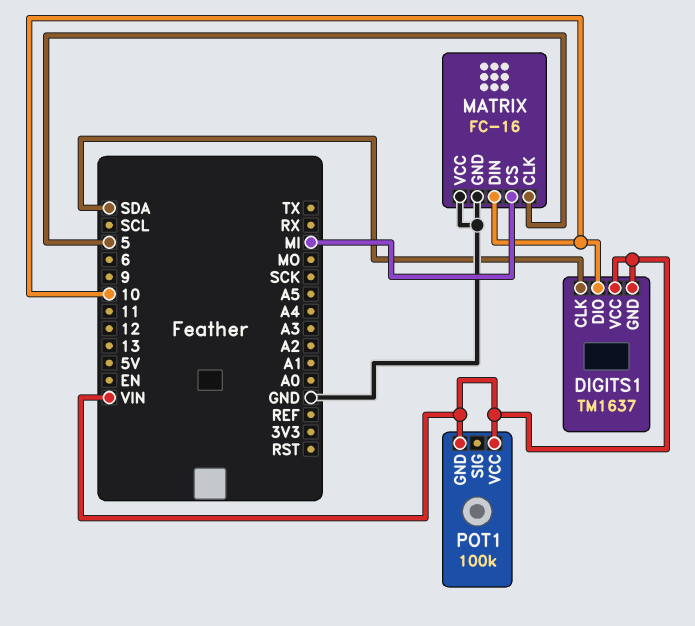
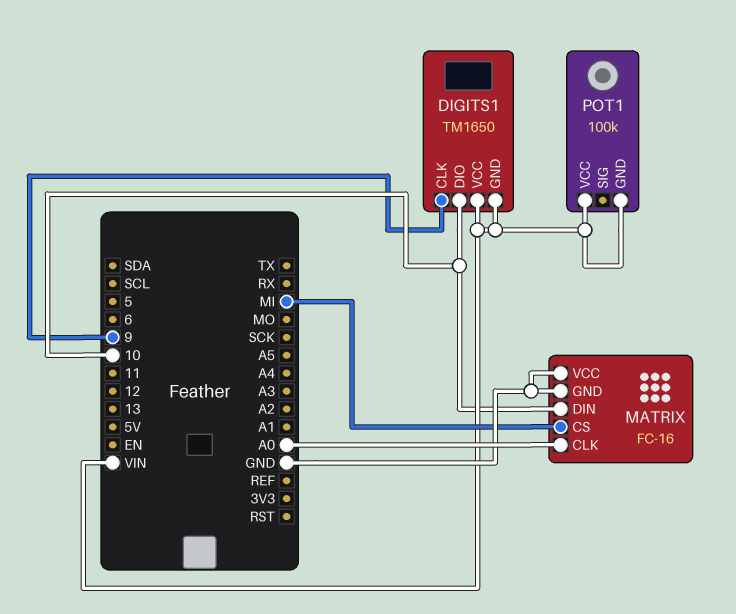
DIGITS1: TM1637 -> TM1650
DIGITS1 pin CLK: SDA -> 9
MATRIX pin CLK: 5 -> A0

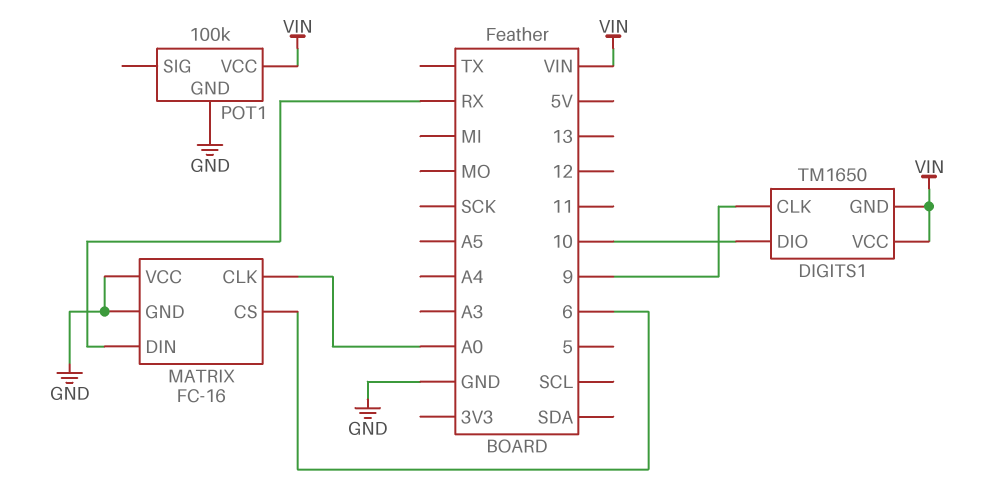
MATRIX pin CS: MI -> 6
MATRIX pin DIN: 10 -> RX
POT1 pin GND: VIN -> GND

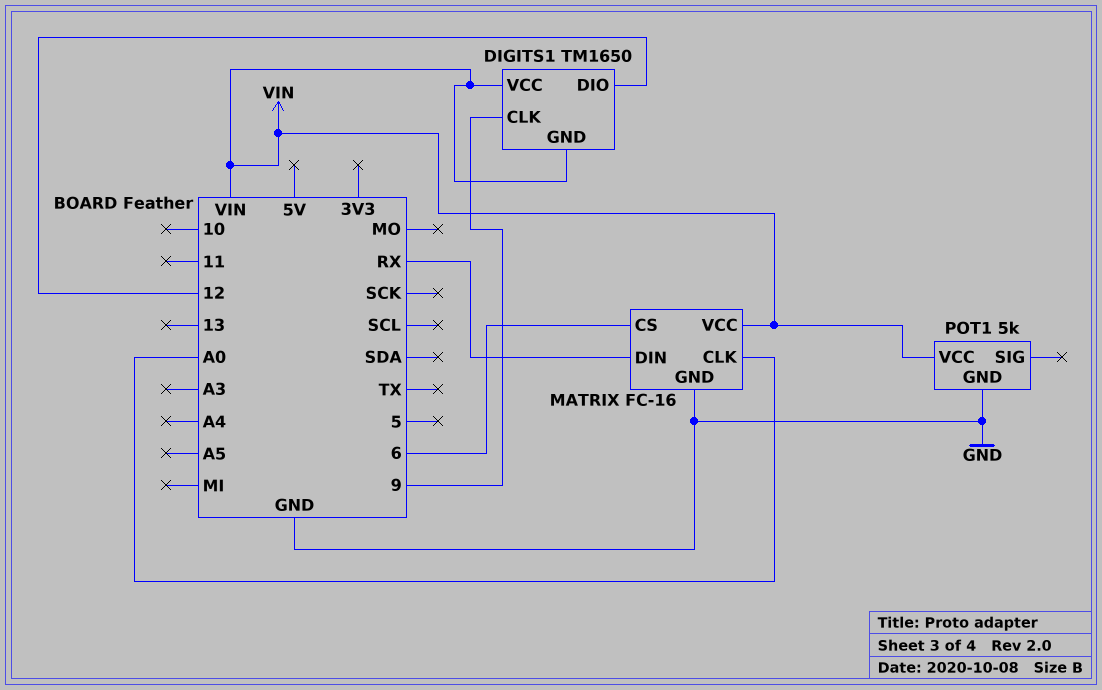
DIGITS1 pin DIO: 10 -> 12
MATRIX pin VCC: GND -> VIN
POT1: 100k -> 5k

